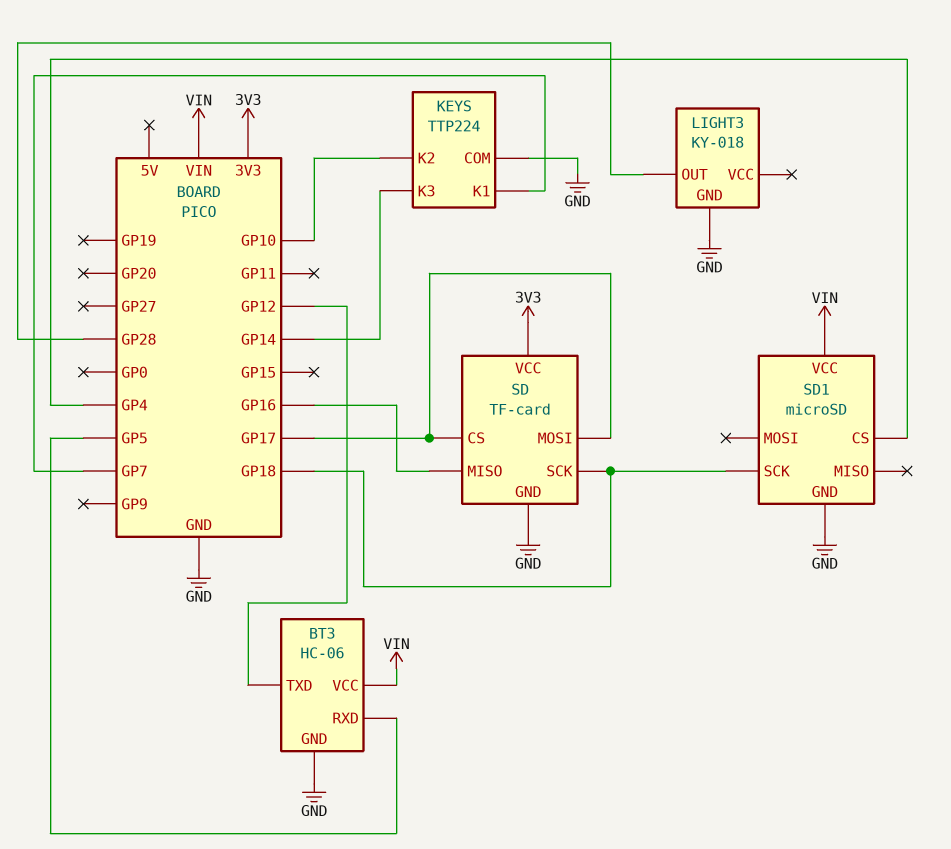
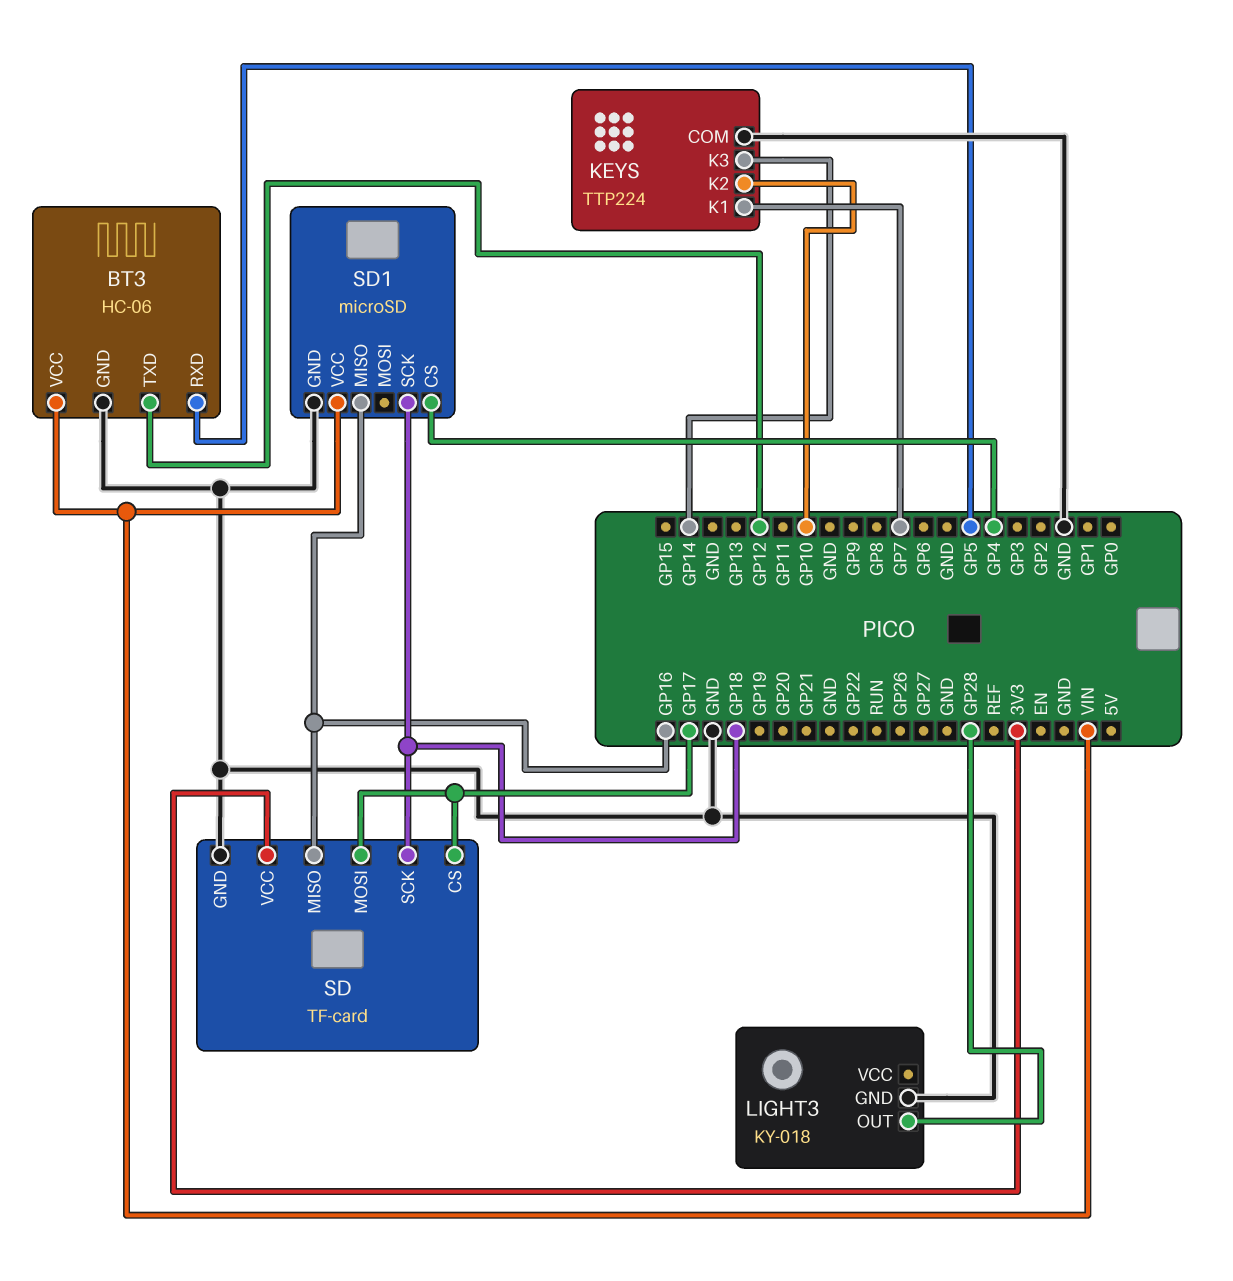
SD1 pin MISO: none -> GP16

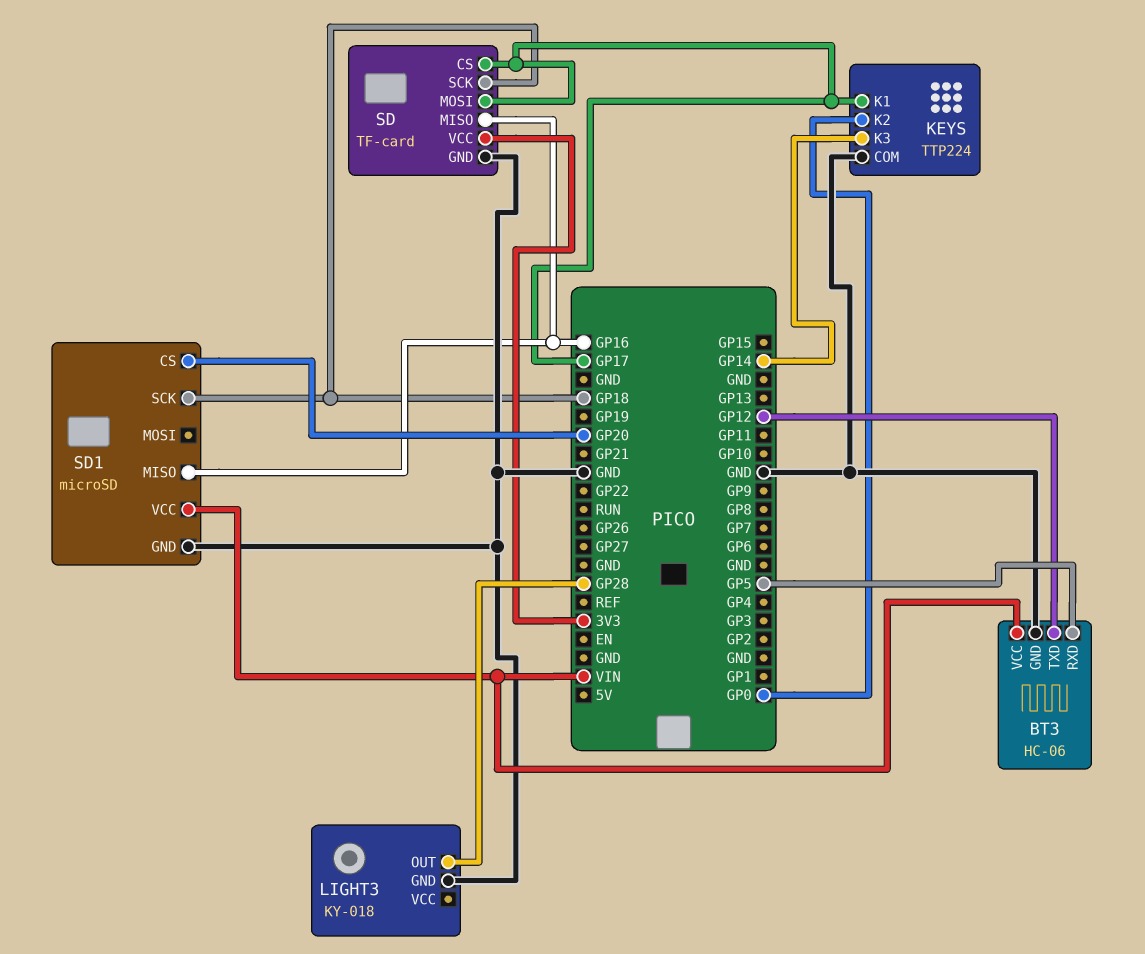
KEYS pin K1: GP7 -> GP17
KEYS pin K2: GP10 -> GP0
SD1 pin CS: GP4 -> GP20

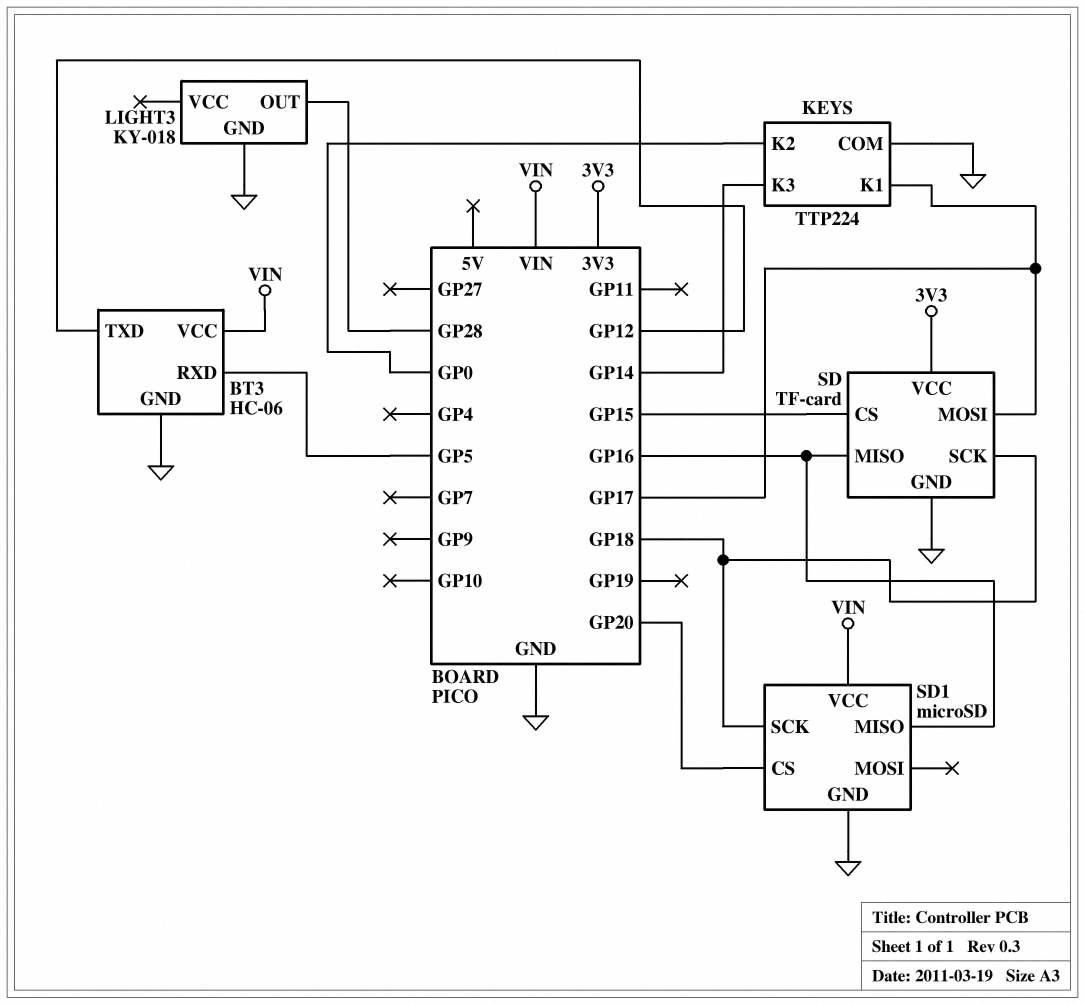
SD pin CS: GP17 -> GP15

